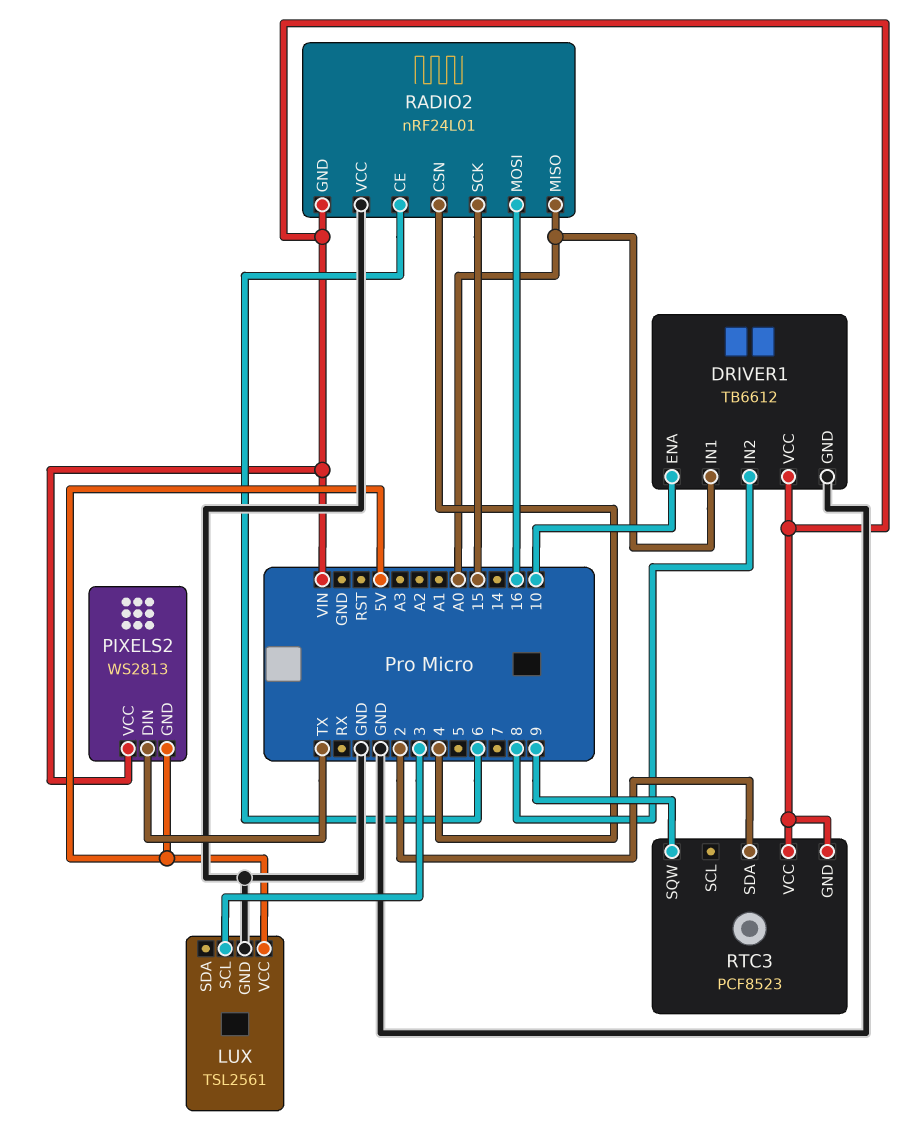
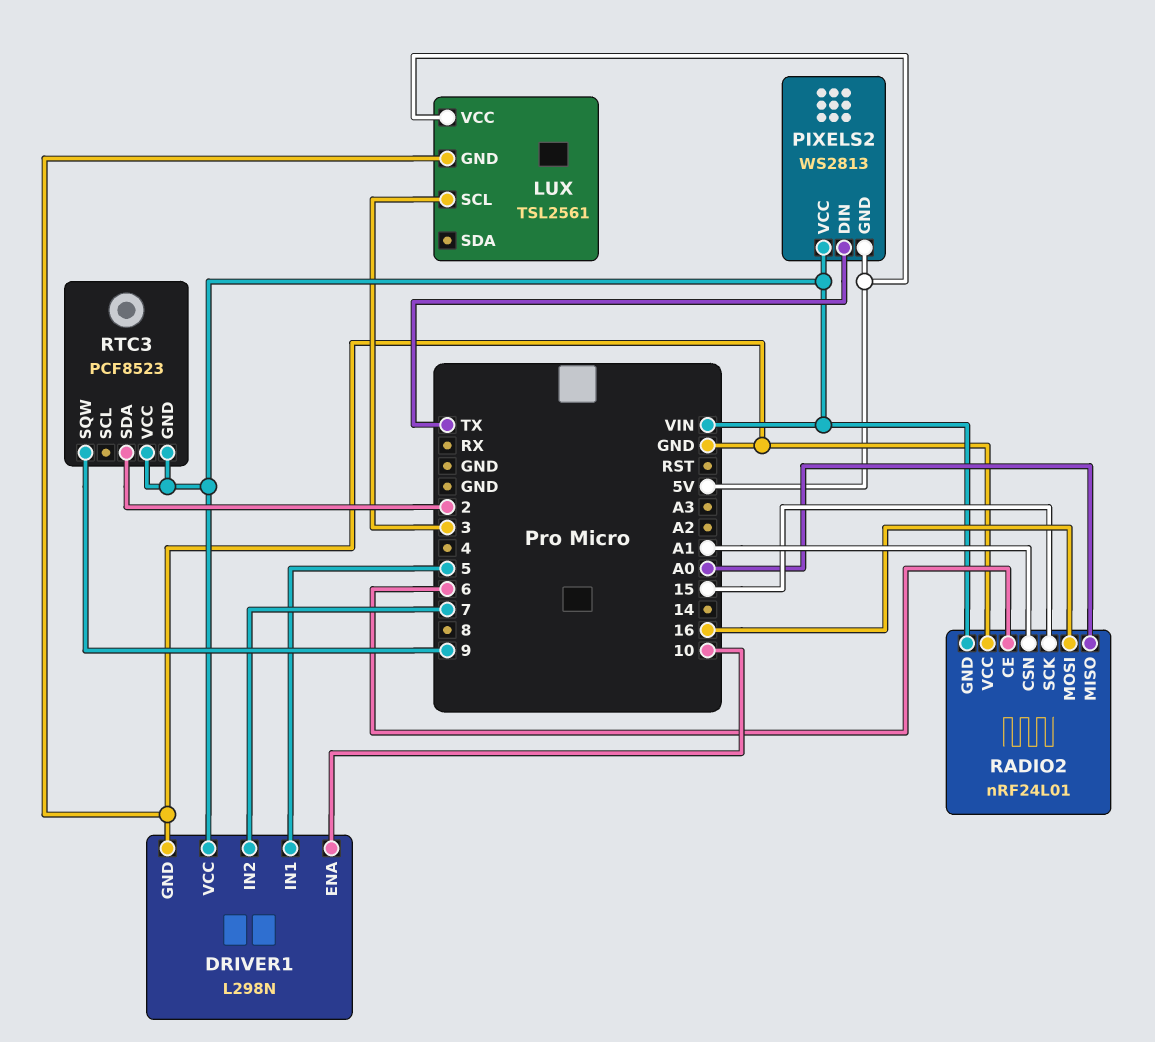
DRIVER1: TB6612 -> L298N
DRIVER1 pin IN1: A0 -> 5
DRIVER1 pin IN2: 8 -> 7
RADIO2 pin CSN: 4 -> A1

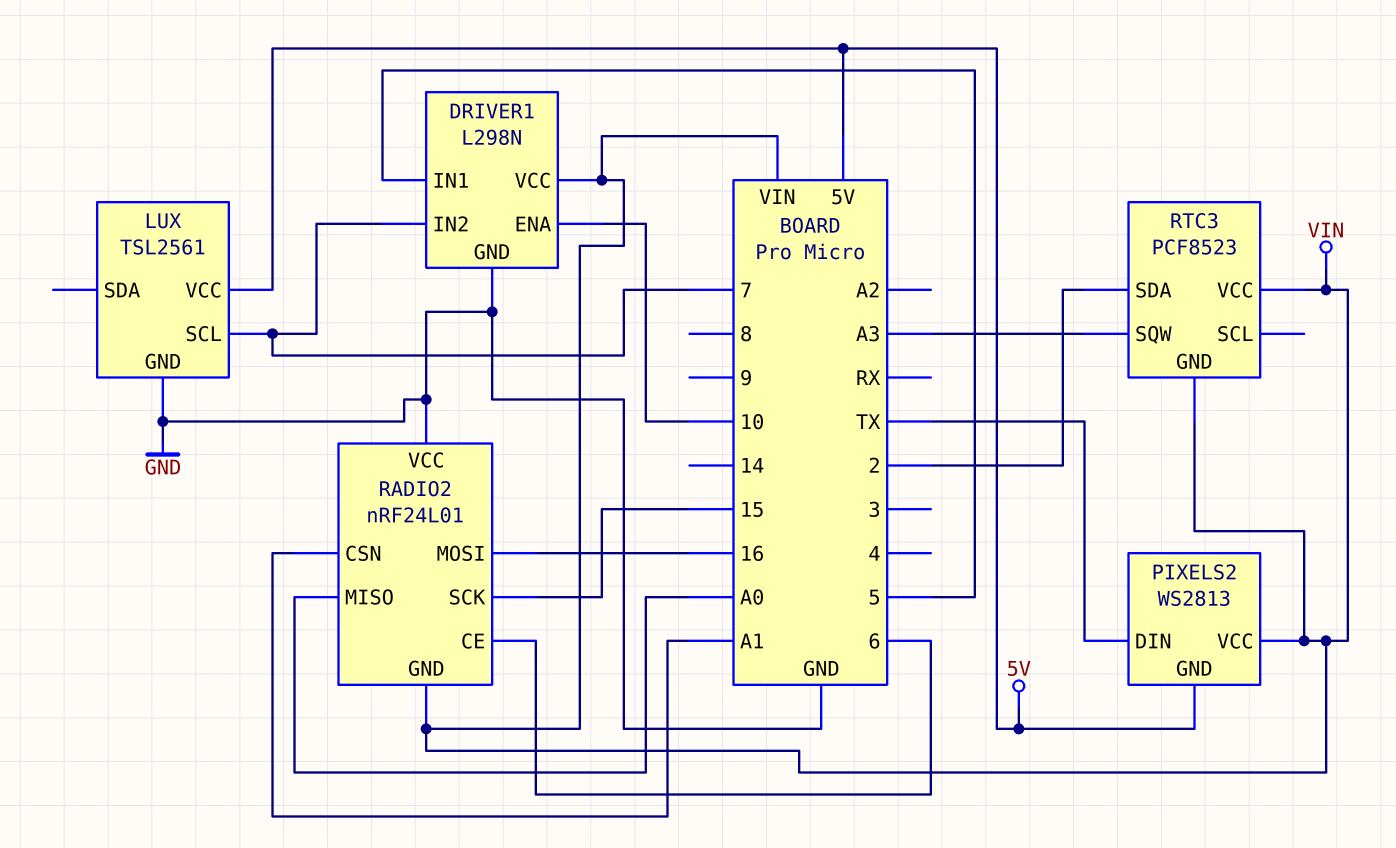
LUX pin SCL: 3 -> 7
RTC3 pin SQW: 9 -> A3

